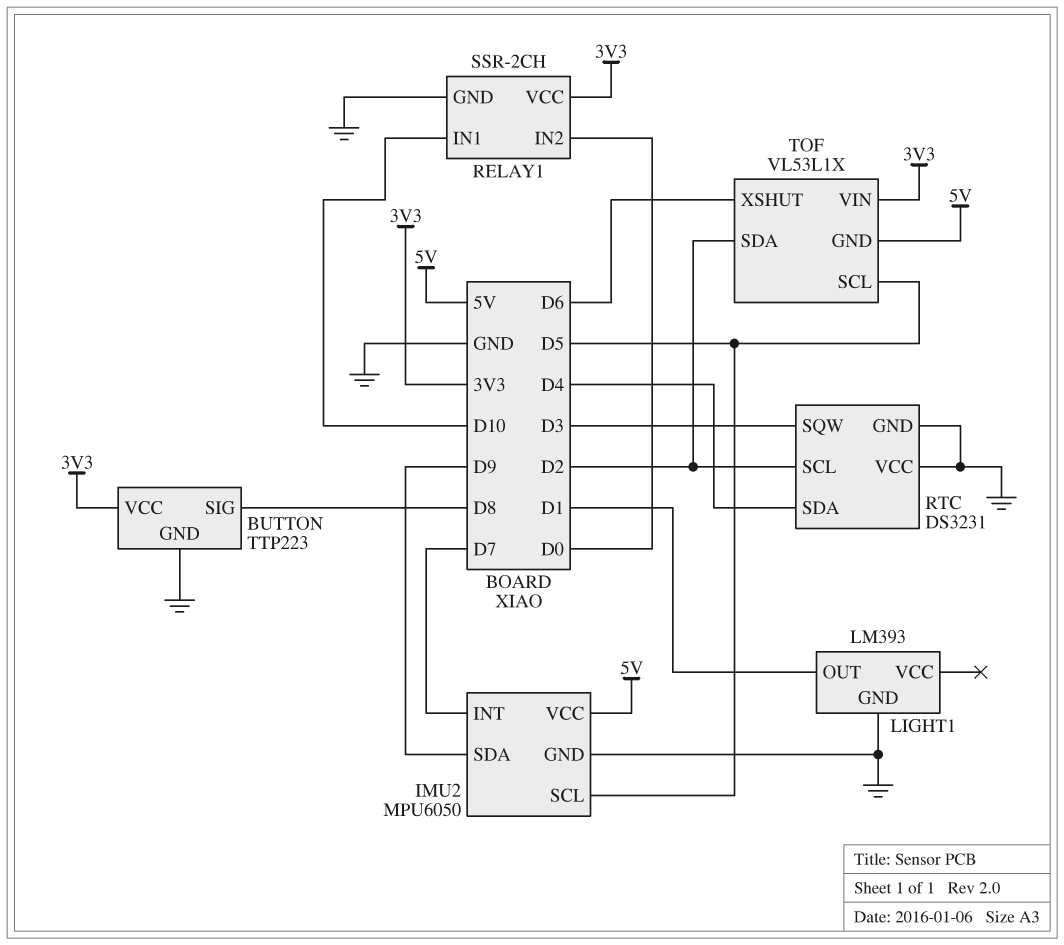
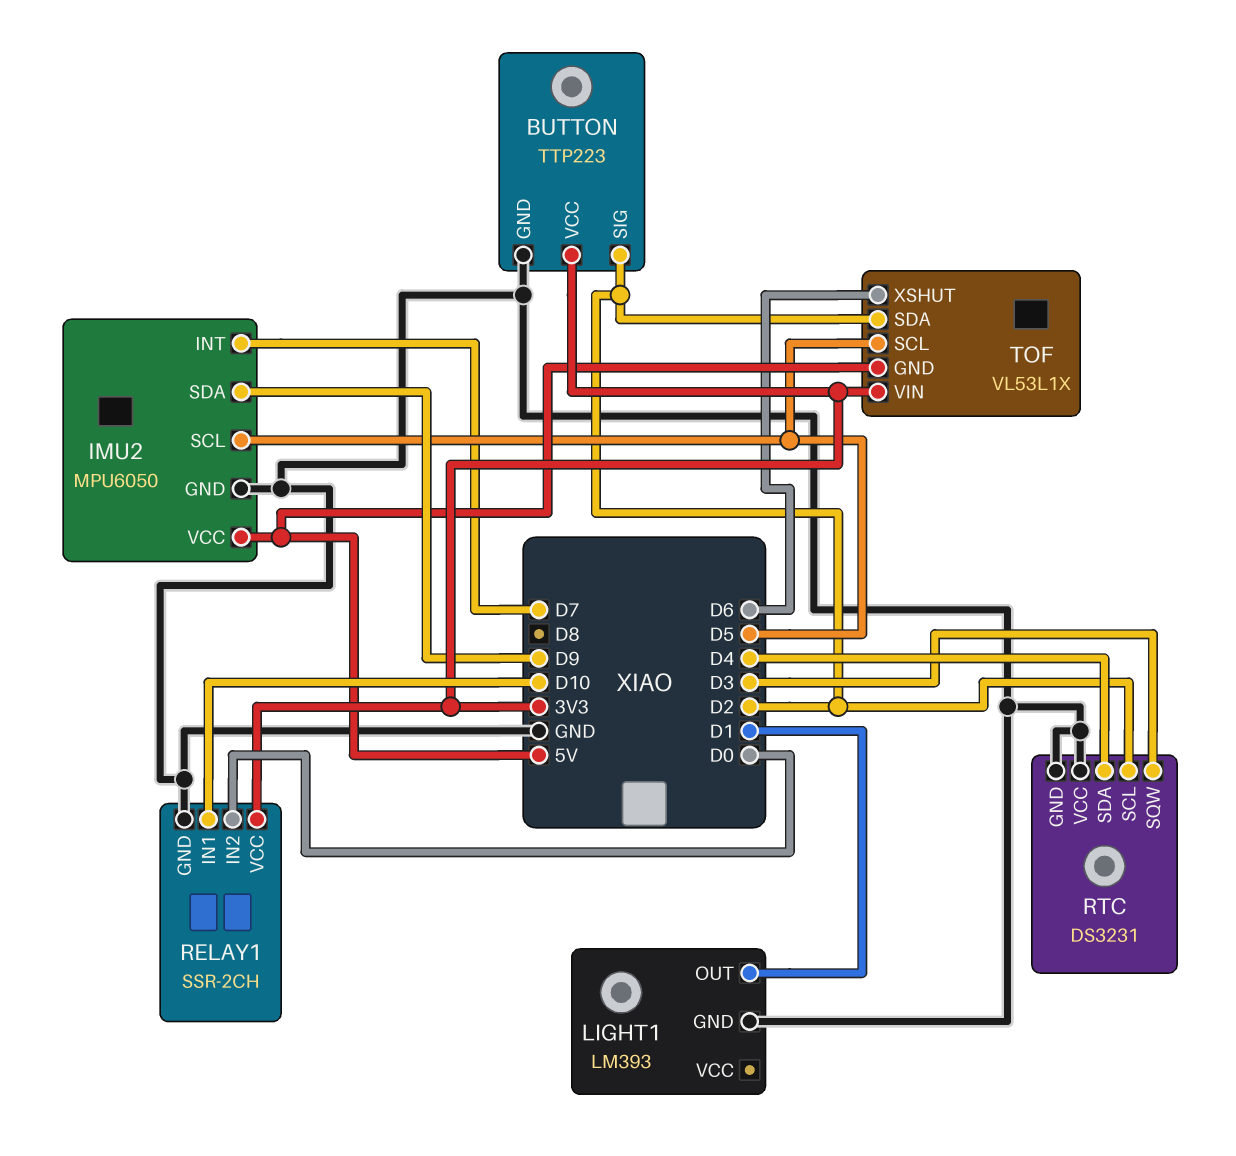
BUTTON pin SIG: D8 -> D2

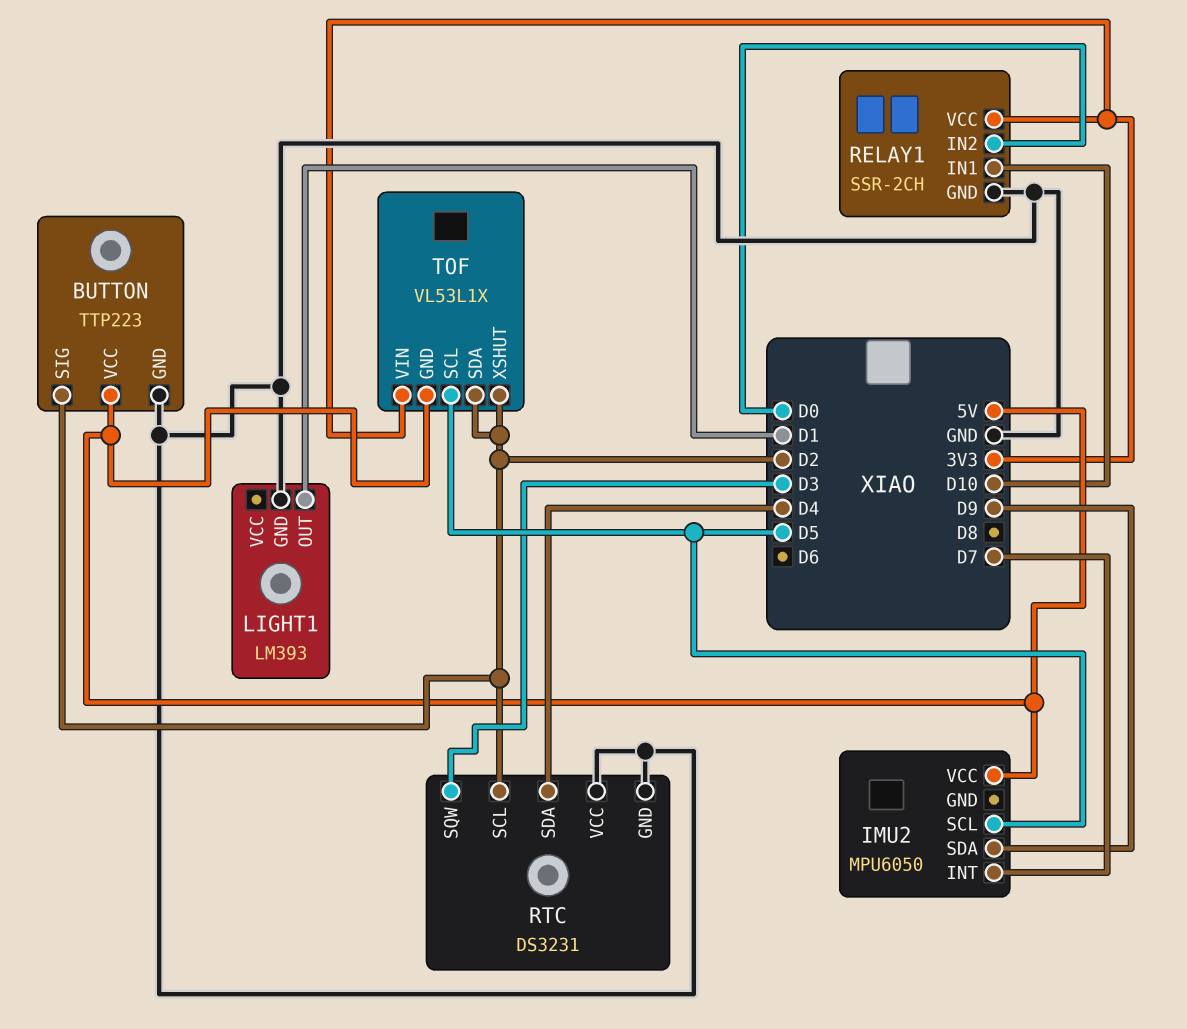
BUTTON pin VCC: 3V3 -> 5V
IMU2 pin GND: GND -> none
TOF pin XSHUT: D6 -> D2

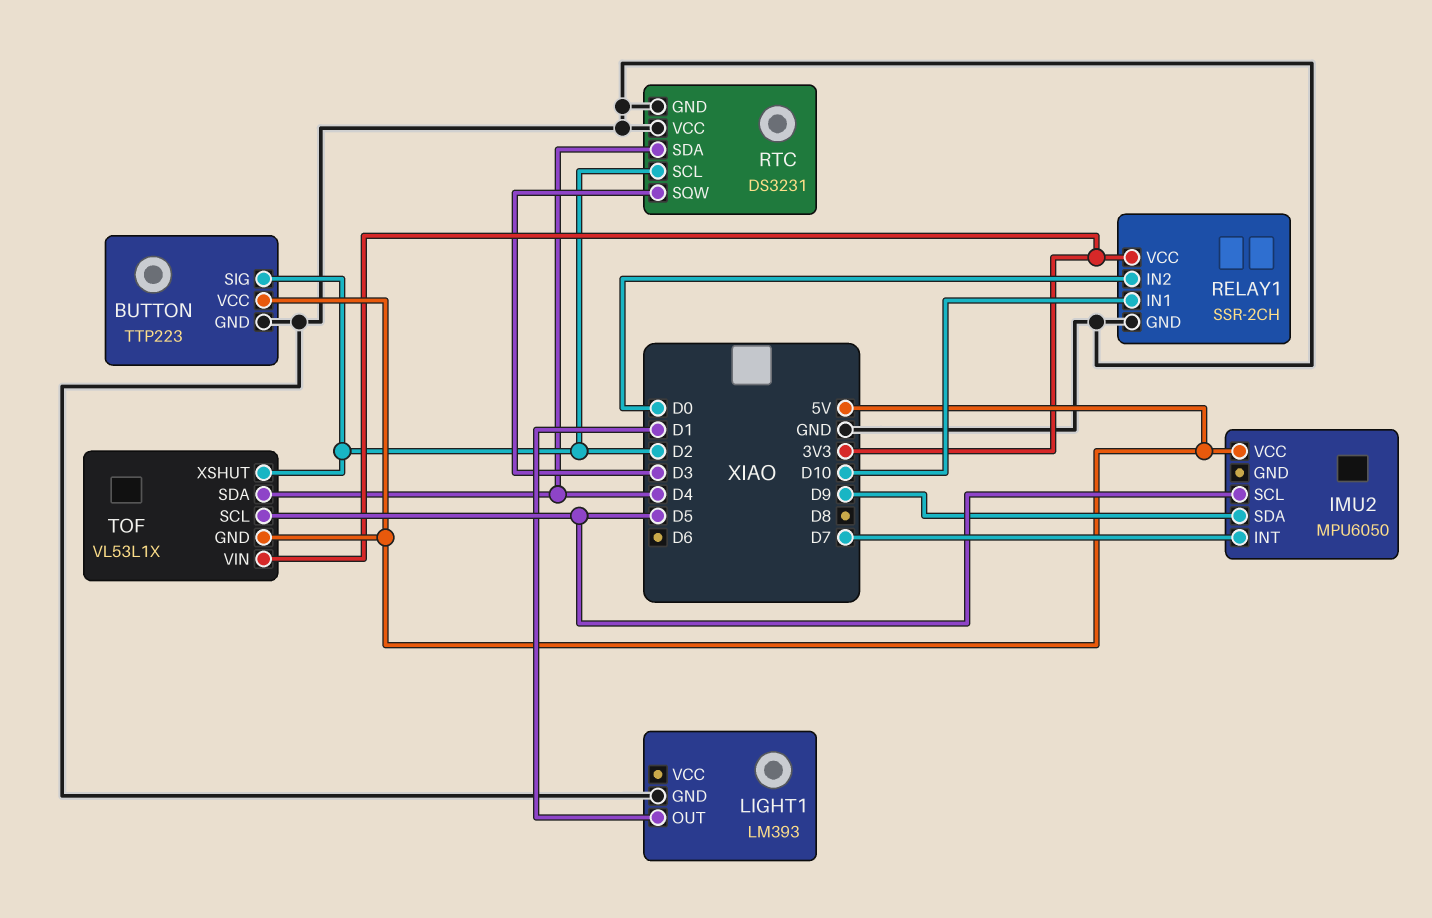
TOF pin SDA: D2 -> D4

